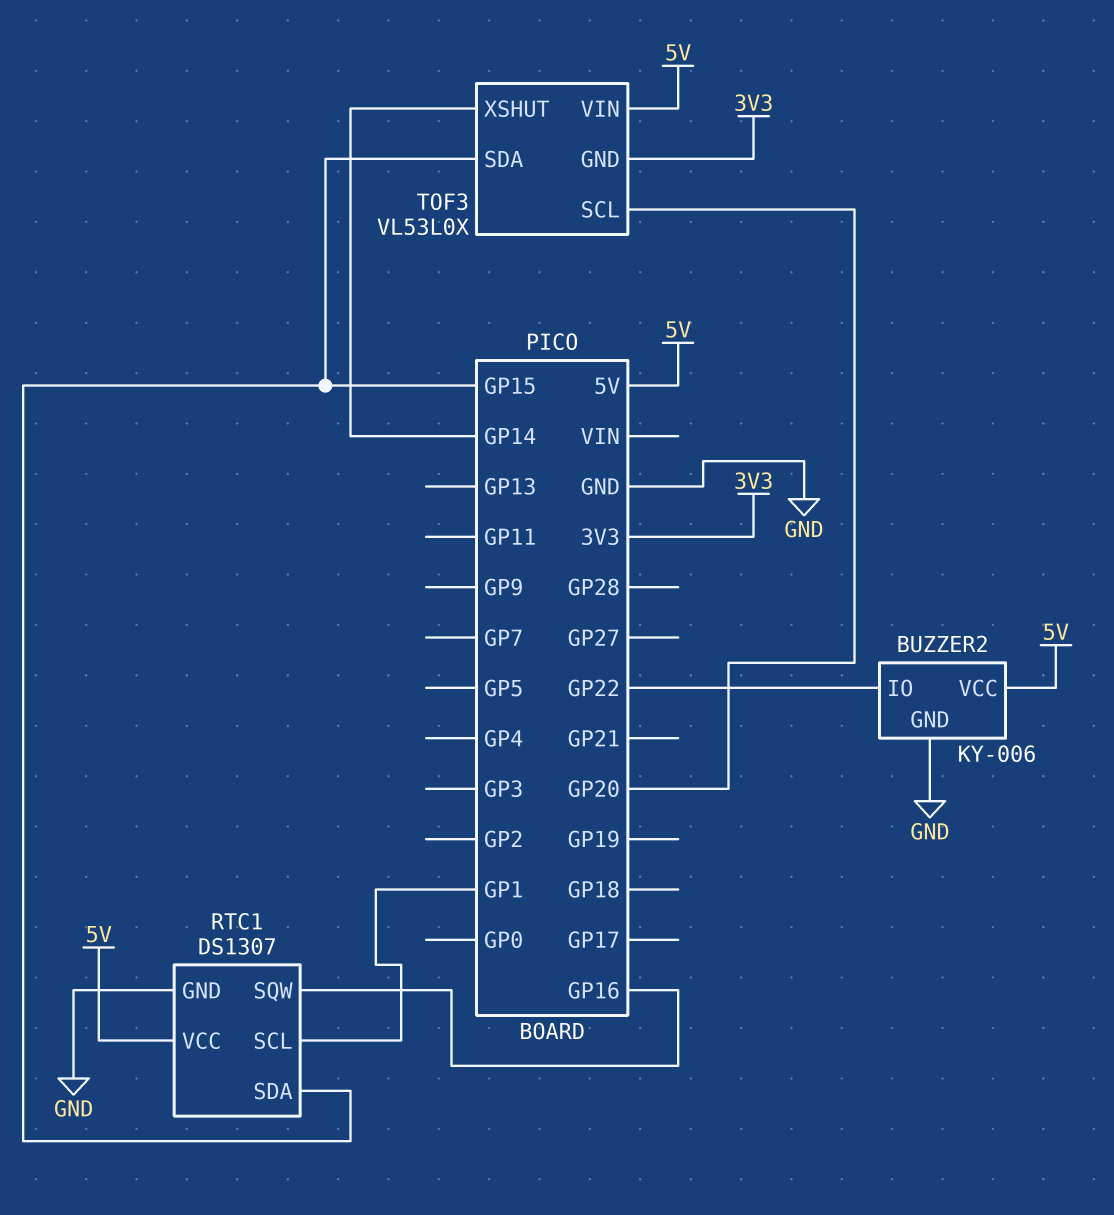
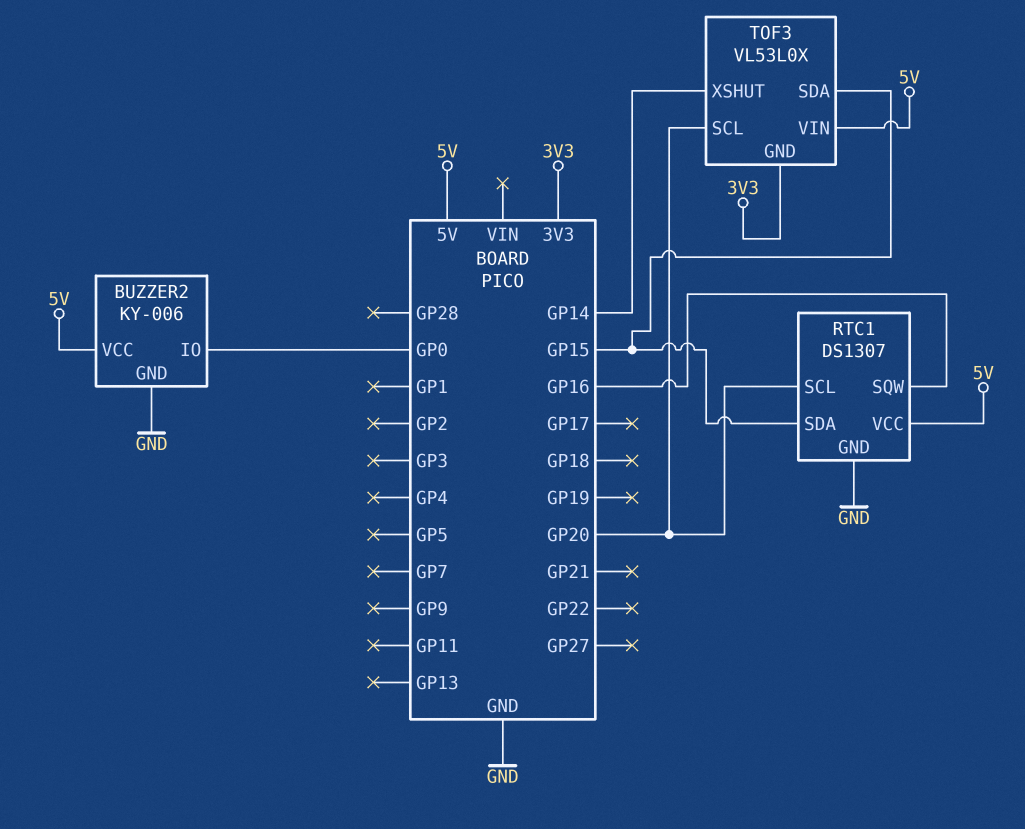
BUZZER2 pin IO: GP22 -> GP0
RTC1 pin SCL: GP1 -> GP20

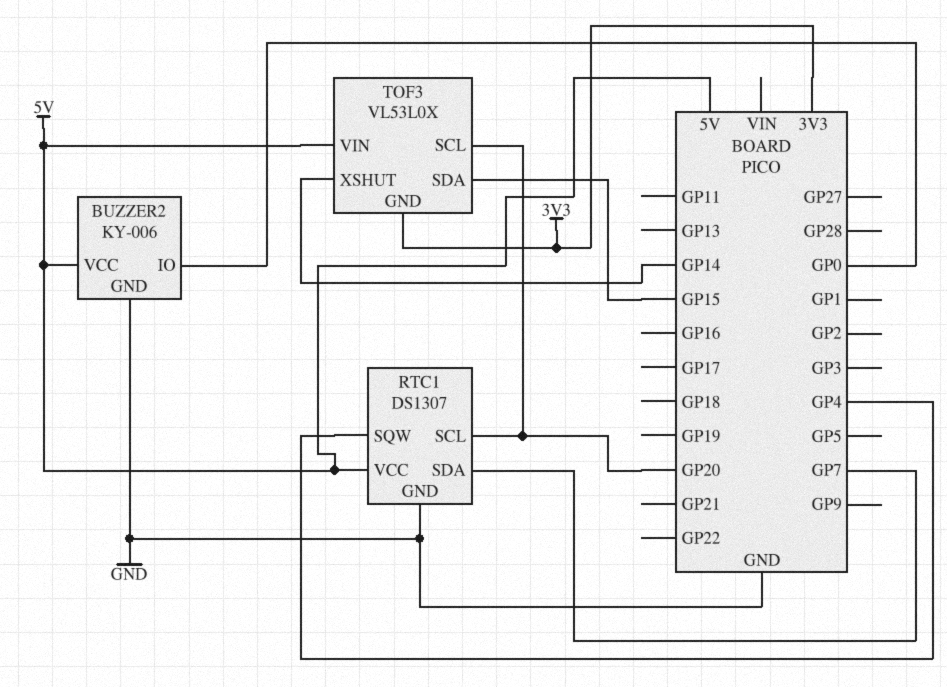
RTC1 pin SDA: GP15 -> GP7
RTC1 pin SQW: GP16 -> GP4

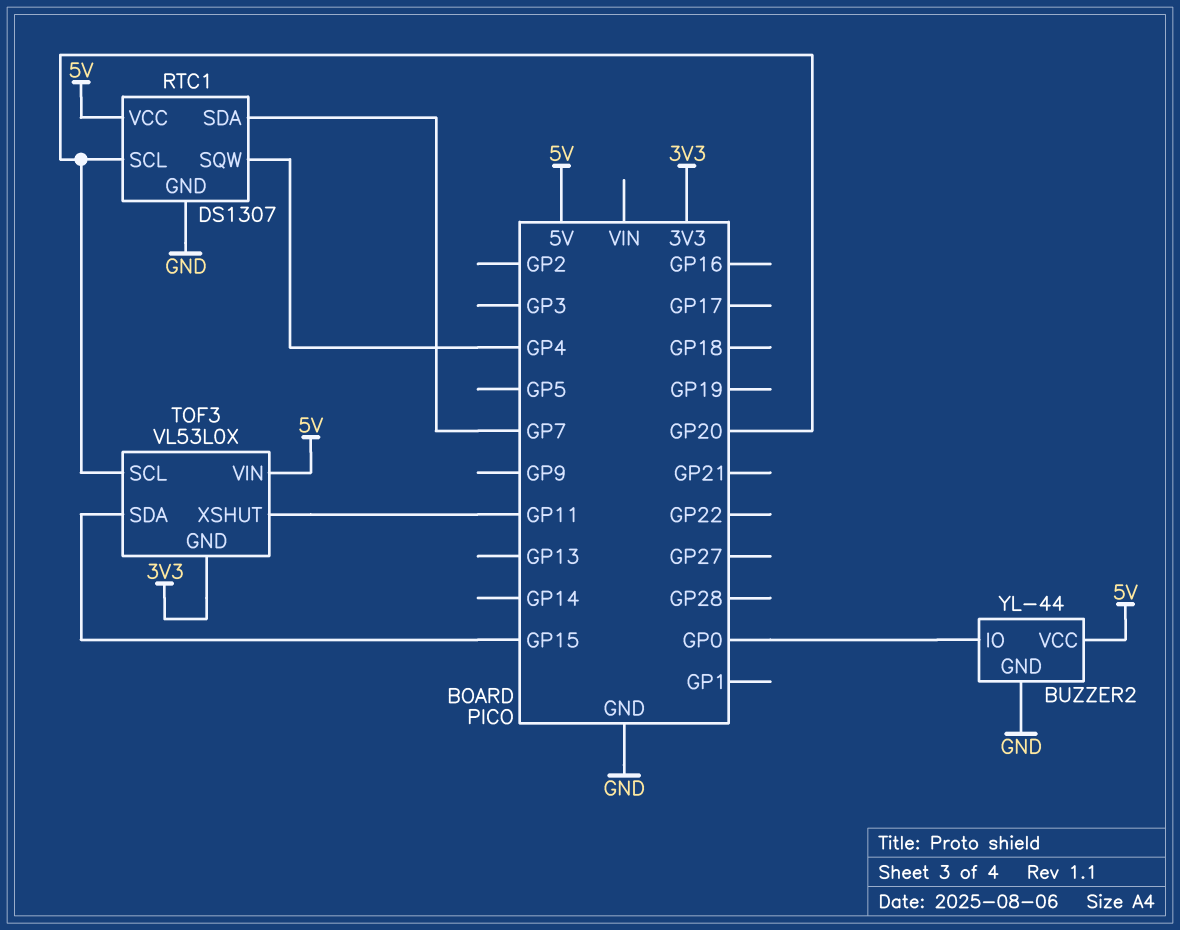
BUZZER2: KY-006 -> YL-44
TOF3 pin XSHUT: GP14 -> GP11

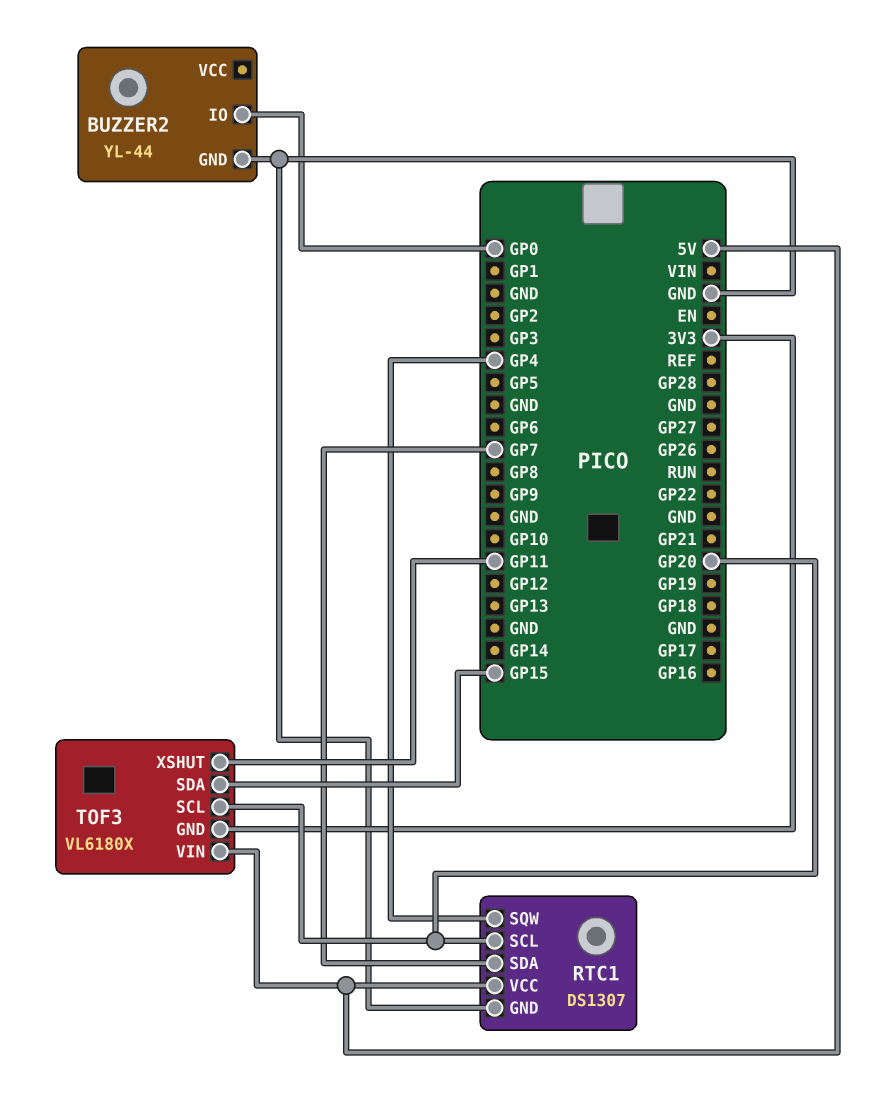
BUZZER2 pin VCC: 5V -> none
TOF3: VL53L0X -> VL6180X

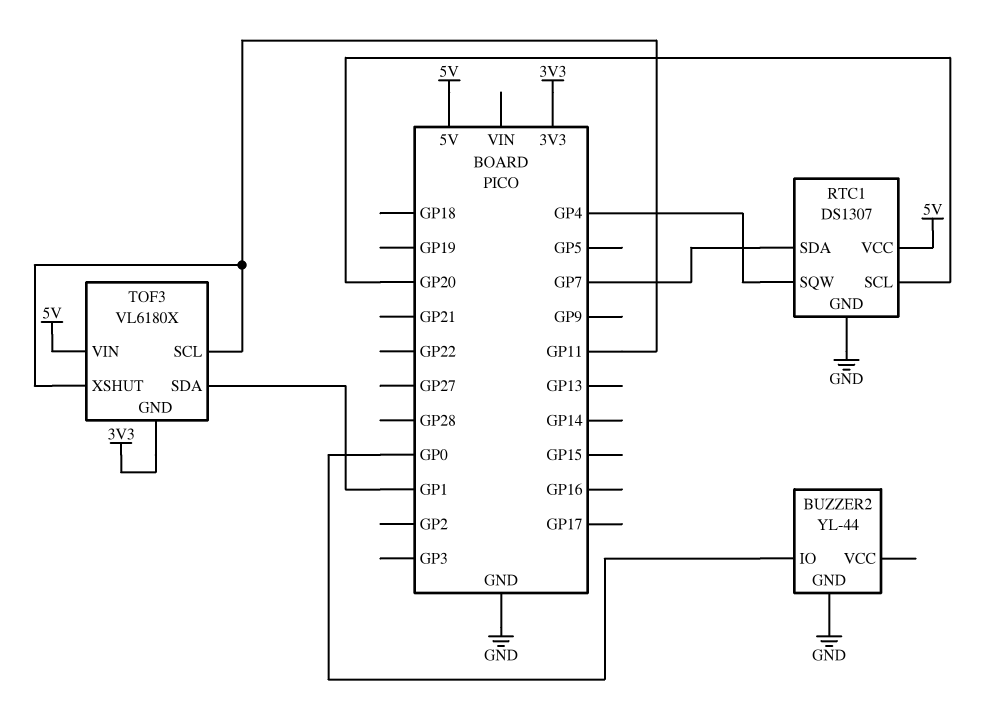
TOF3 pin SCL: GP20 -> GP11
TOF3 pin SDA: GP15 -> GP1

